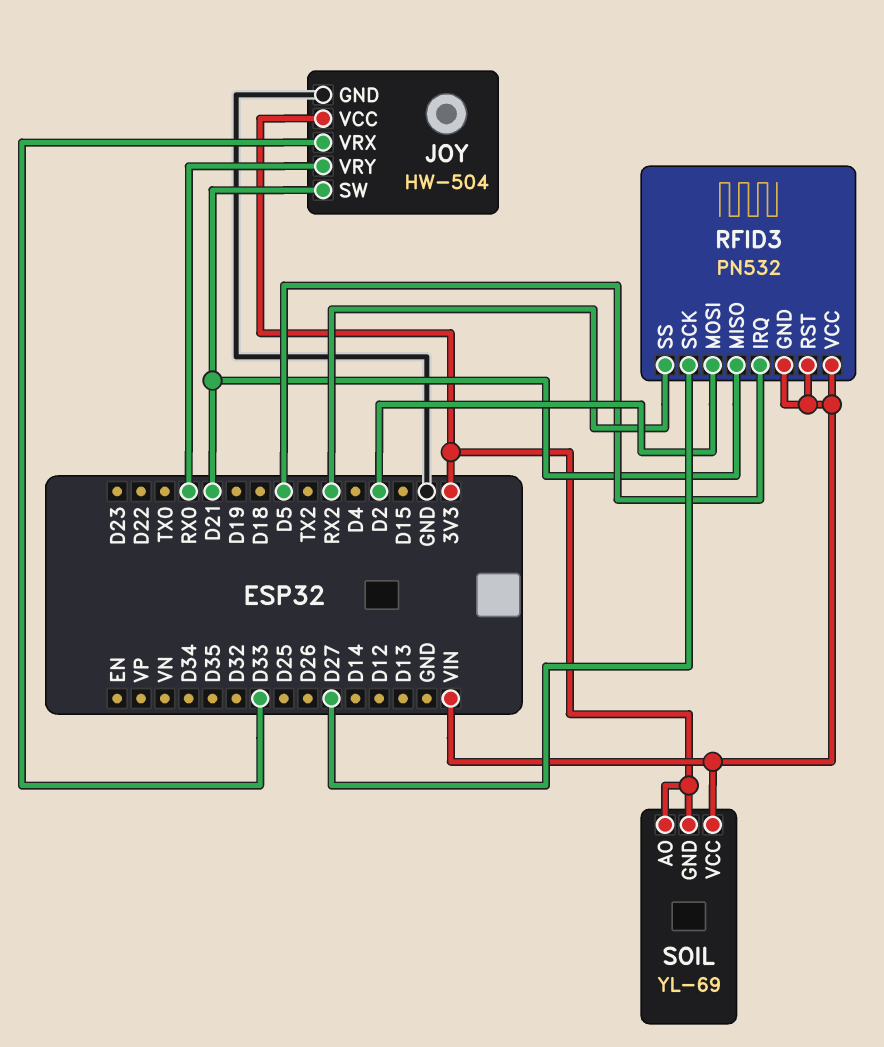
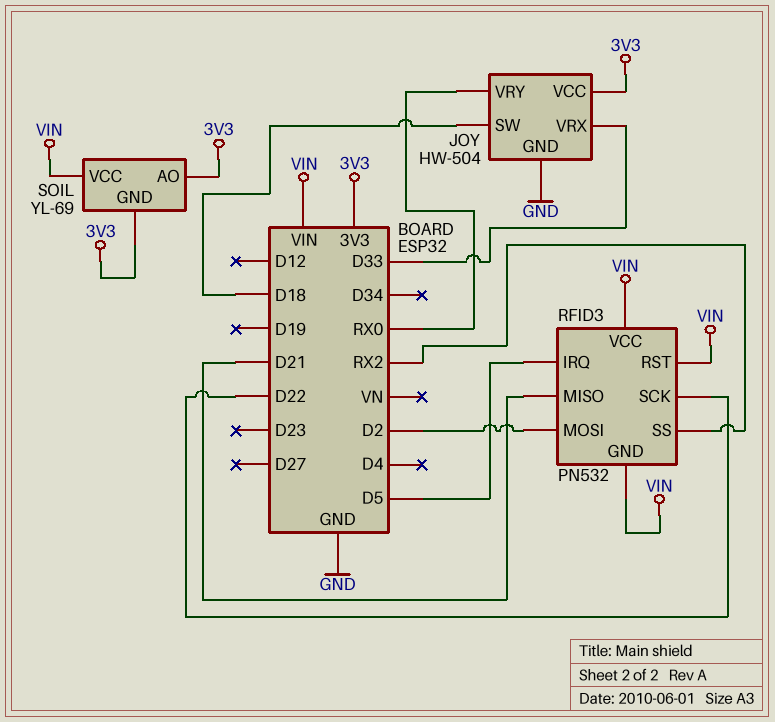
JOY pin SW: D21 -> D18
RFID3 pin SCK: D27 -> D22

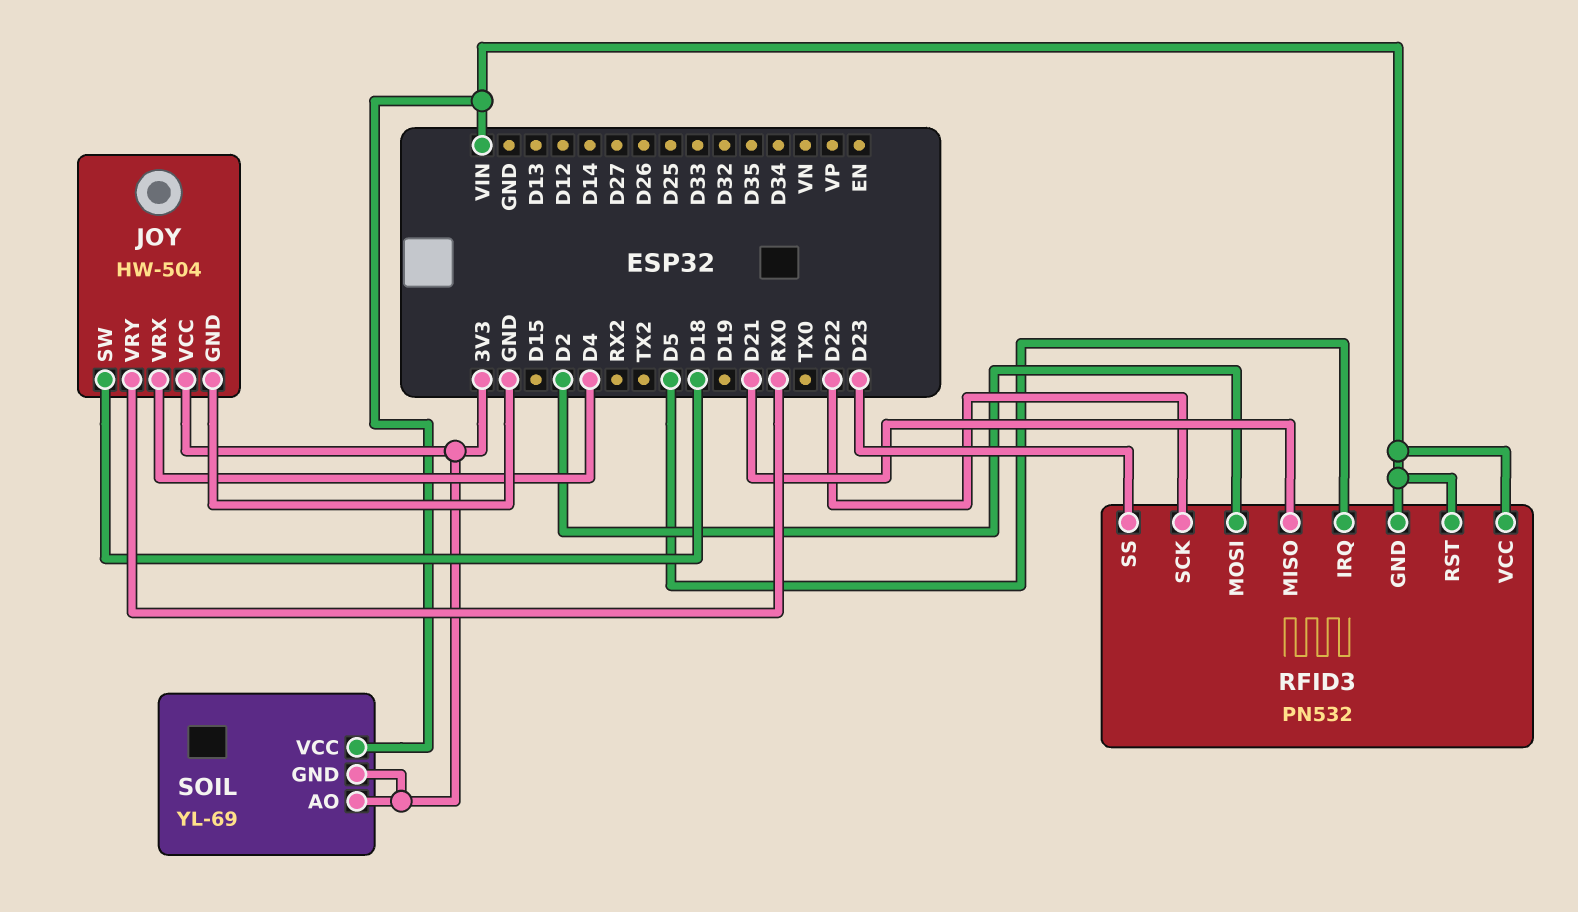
JOY pin VRX: D33 -> D4
RFID3 pin SS: RX2 -> D23

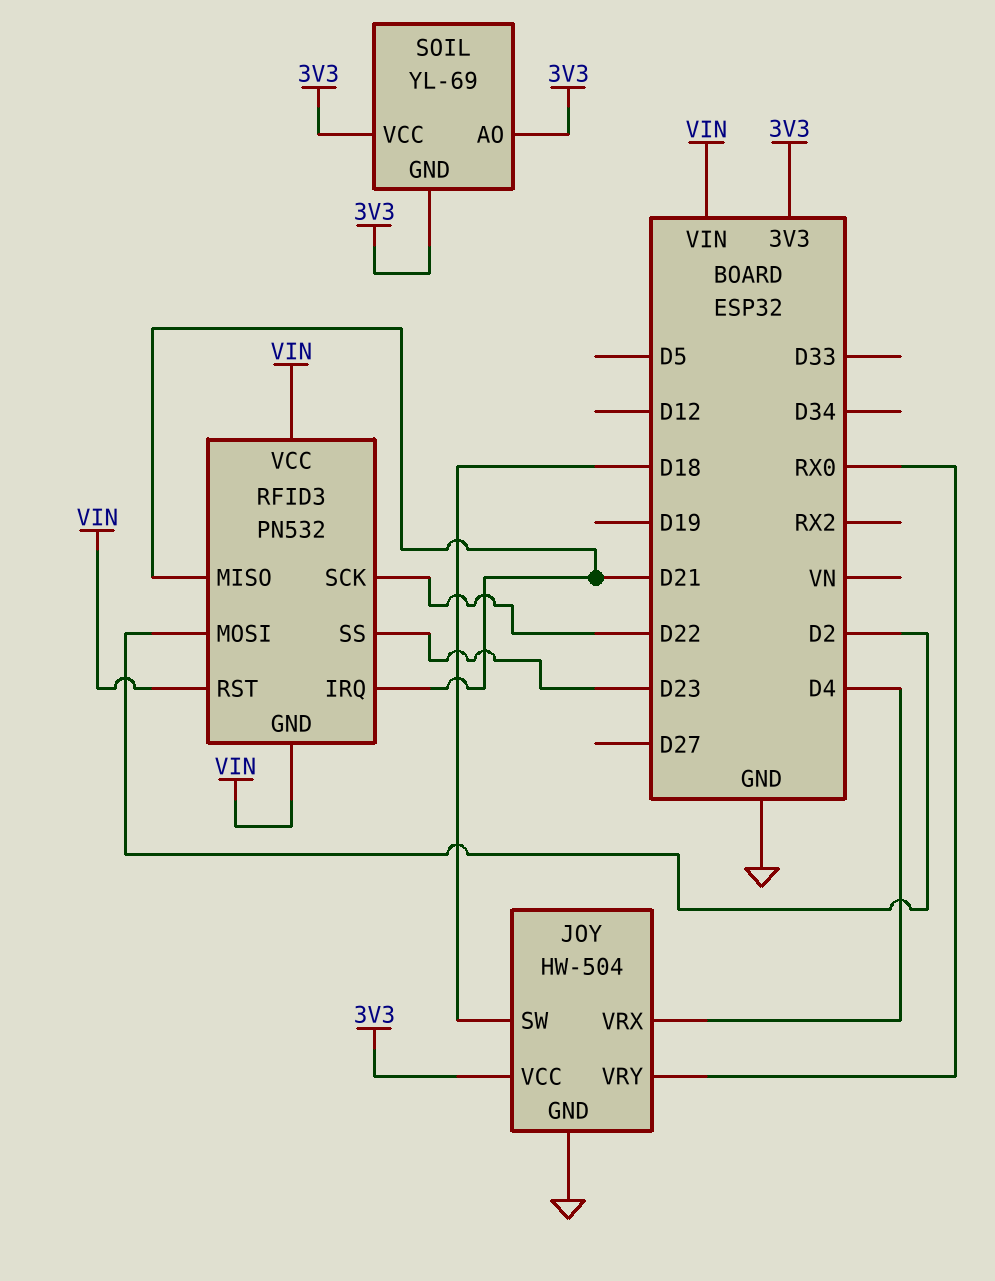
RFID3 pin IRQ: D5 -> D21
SOIL pin VCC: VIN -> 3V3

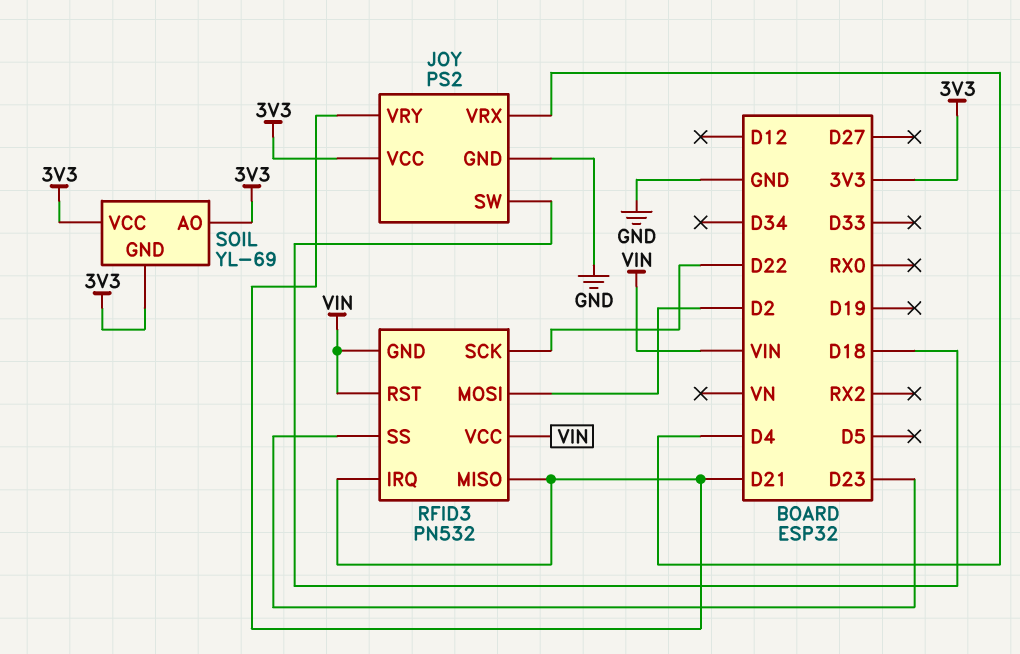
JOY: HW-504 -> PS2
JOY pin VRY: RX0 -> D21

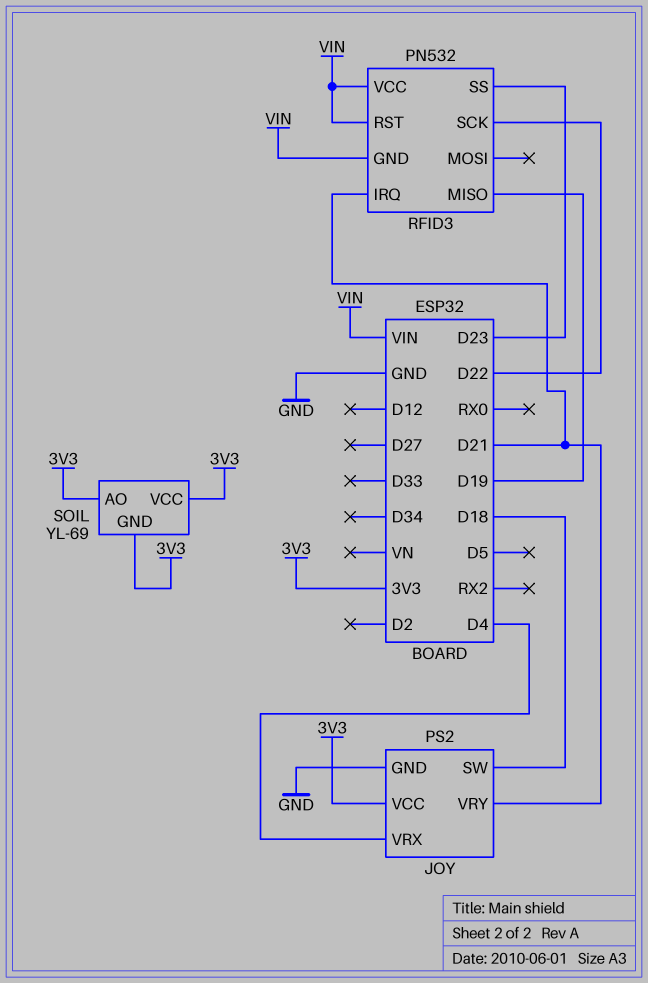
RFID3 pin MISO: D21 -> D19
RFID3 pin MOSI: D2 -> none

